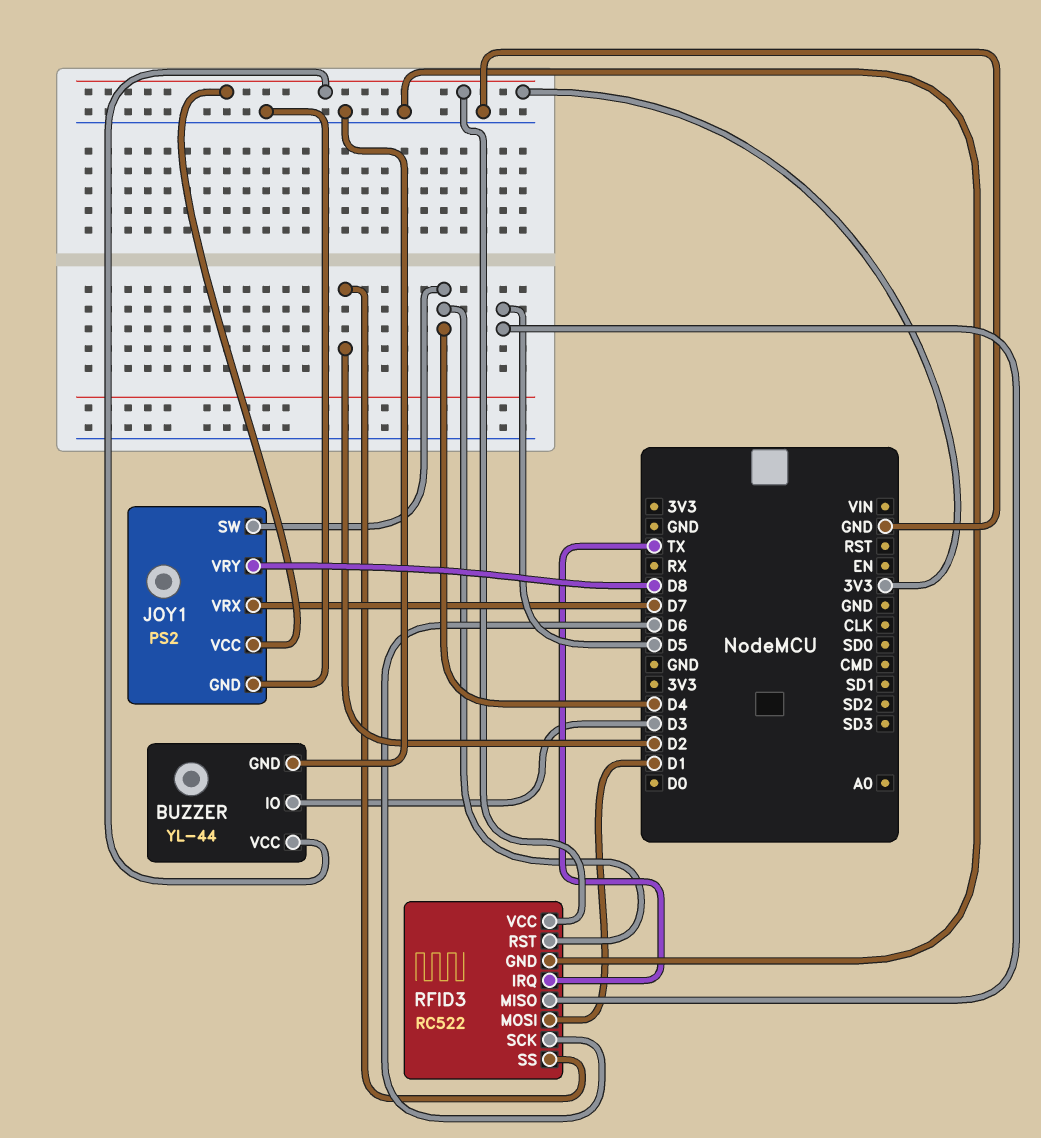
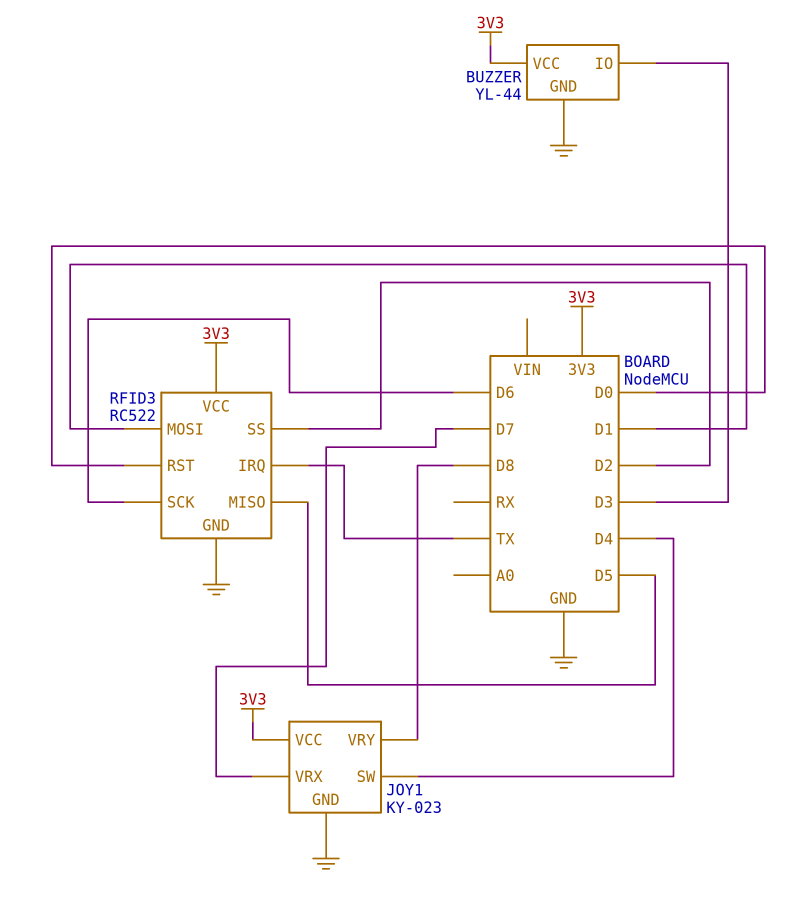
JOY1: PS2 -> KY-023
RFID3 pin RST: D4 -> D0

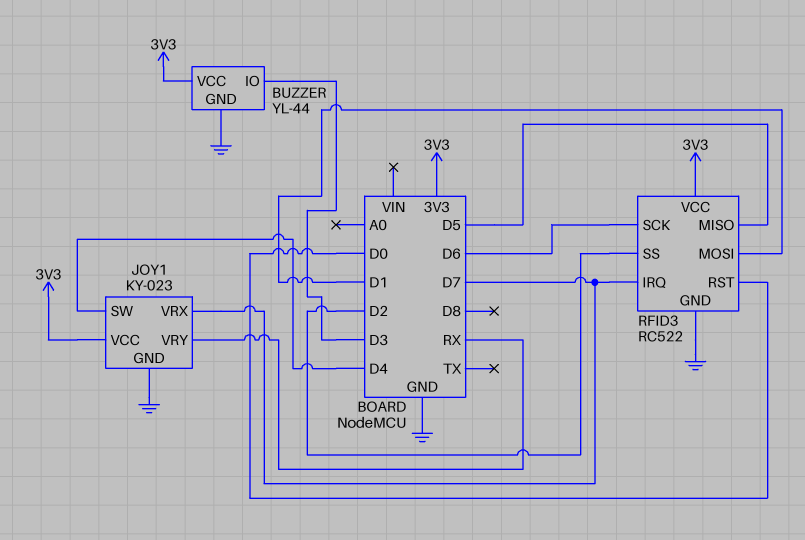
JOY1 pin VRY: D8 -> RX
RFID3 pin IRQ: TX -> D7

